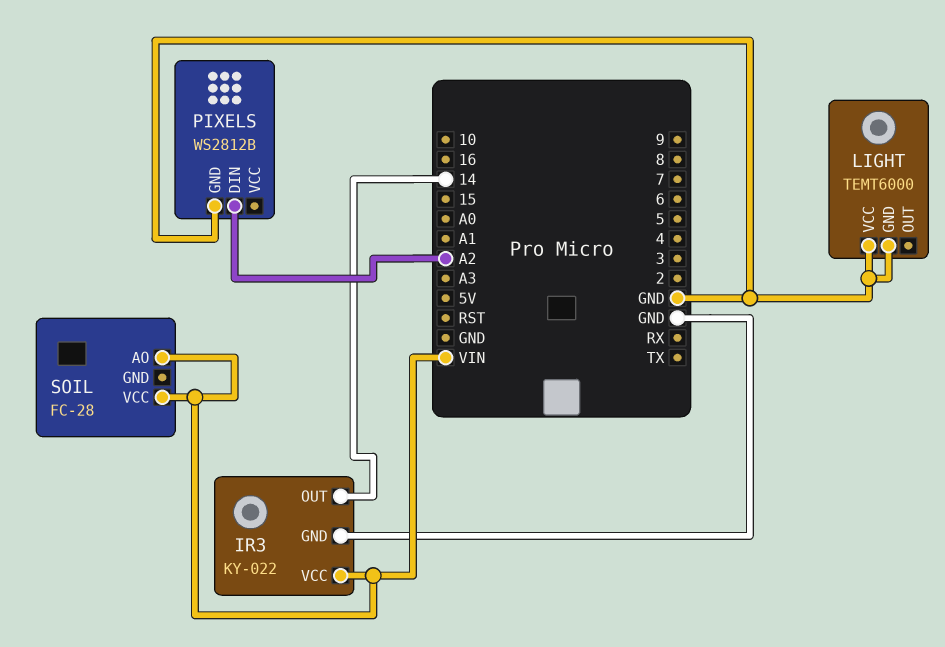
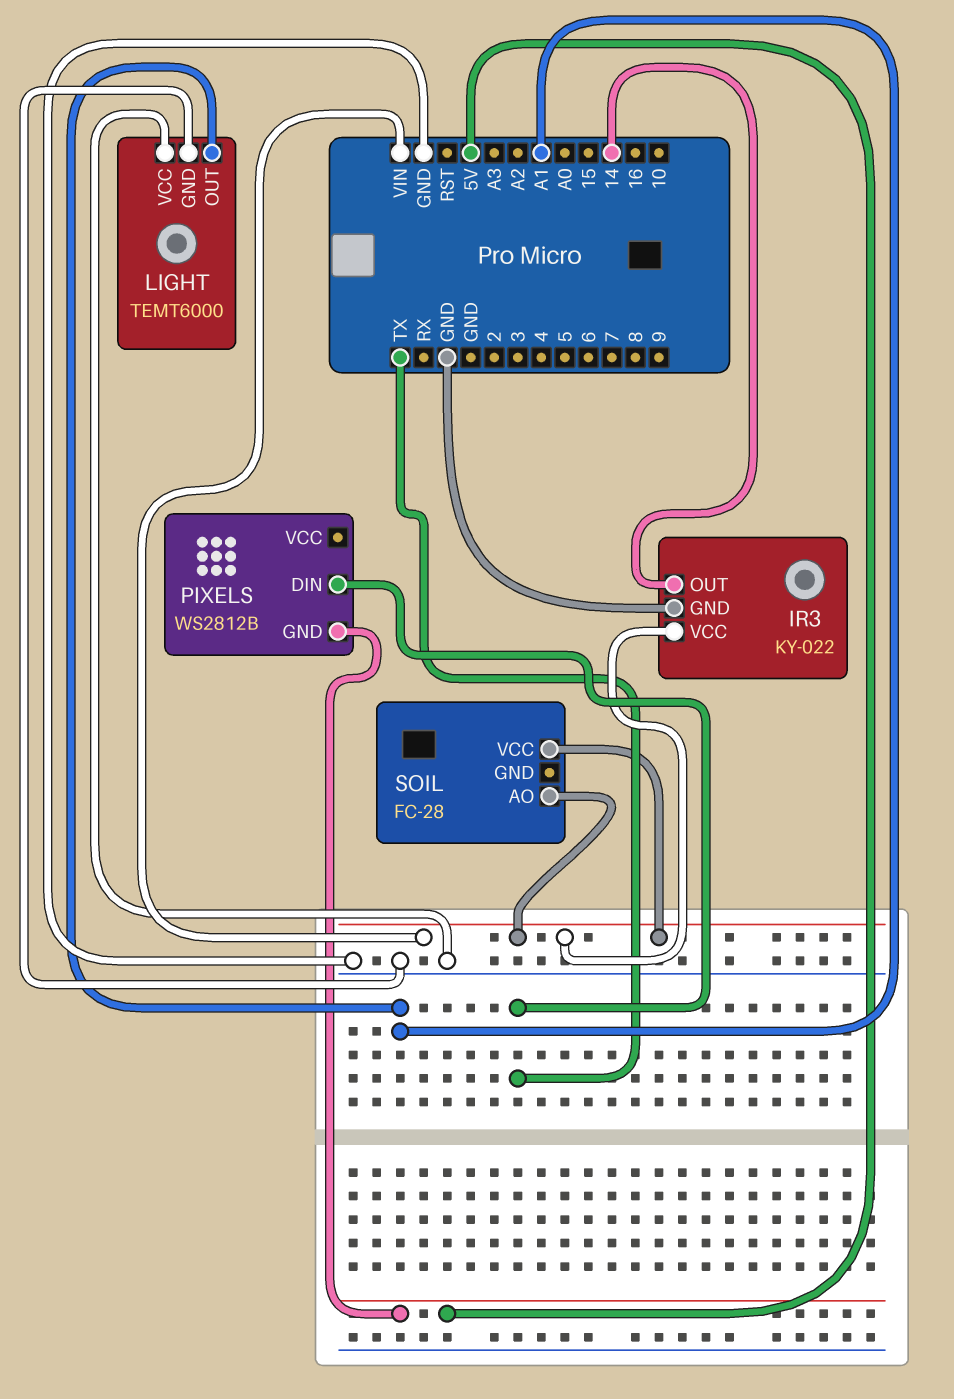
LIGHT pin OUT: none -> A1
PIXELS pin DIN: A2 -> TX
PIXELS pin GND: GND -> 5V

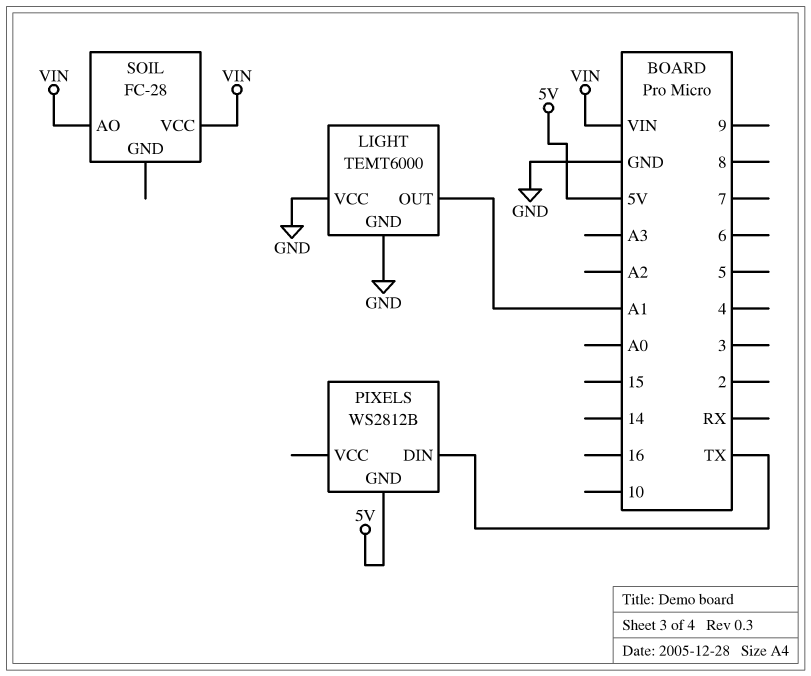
IR3: KY-022 -> none
IR3 pin GND: GND -> none
IR3 pin OUT: 14 -> none
IR3 pin VCC: VIN -> none

